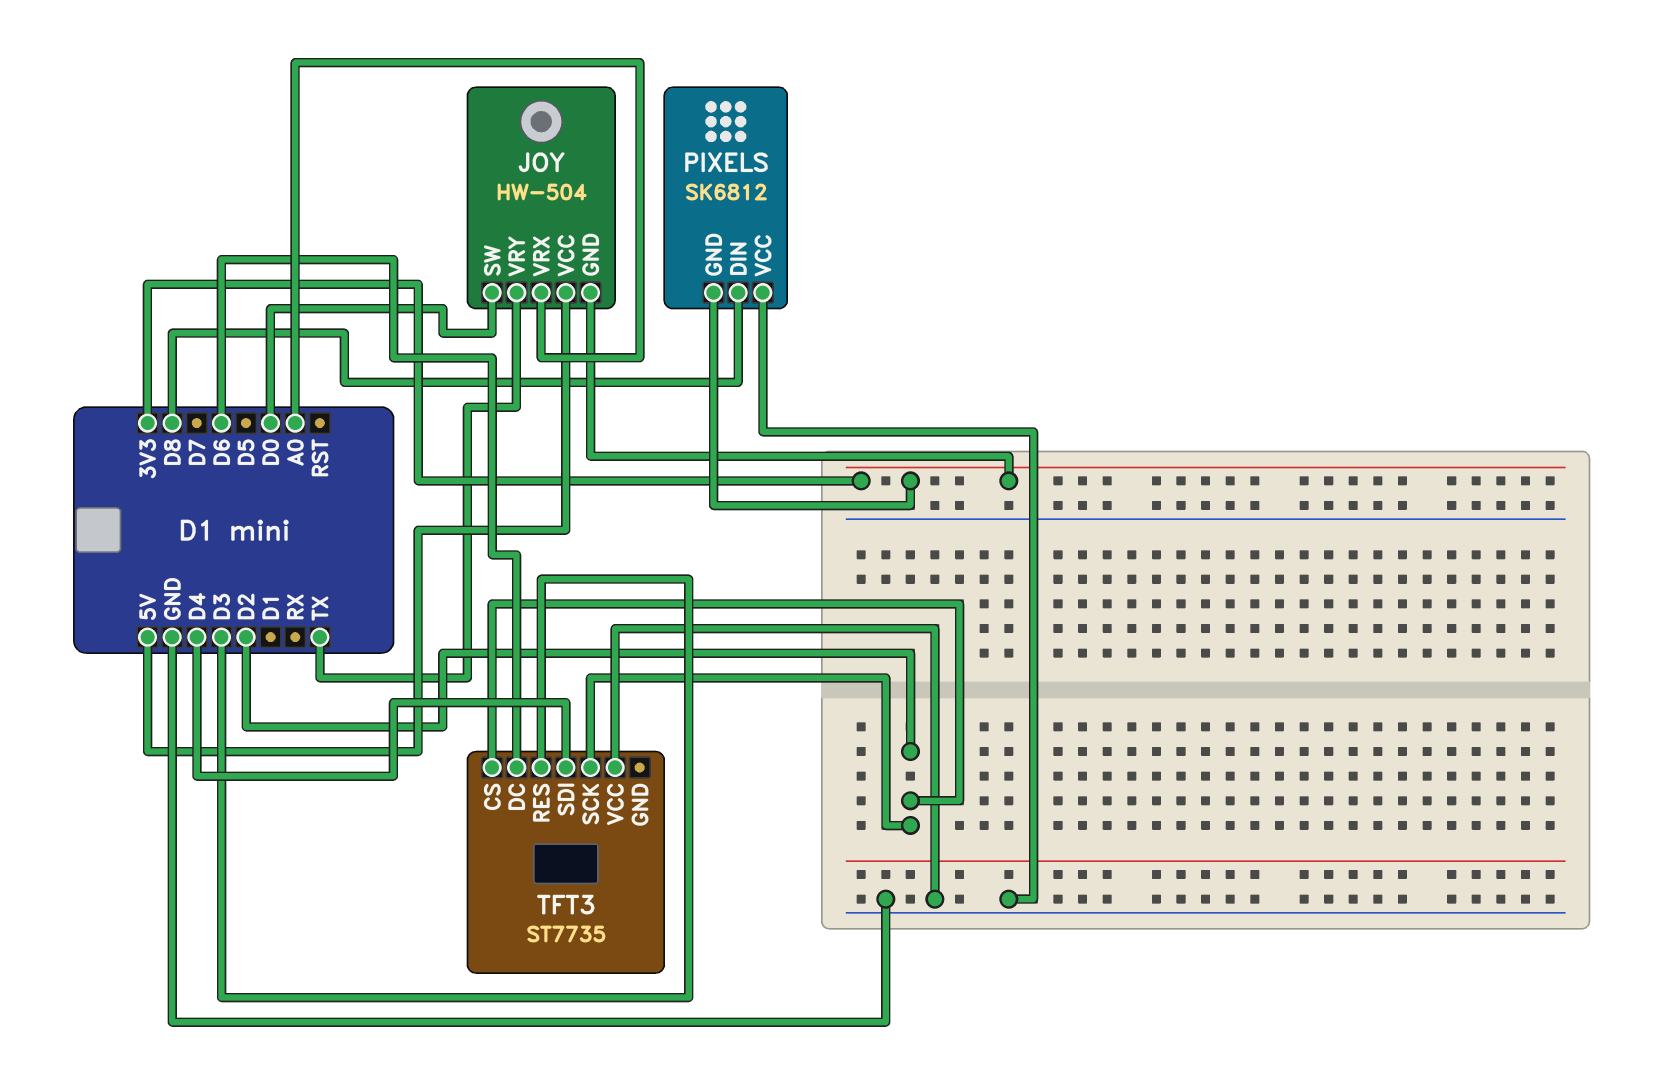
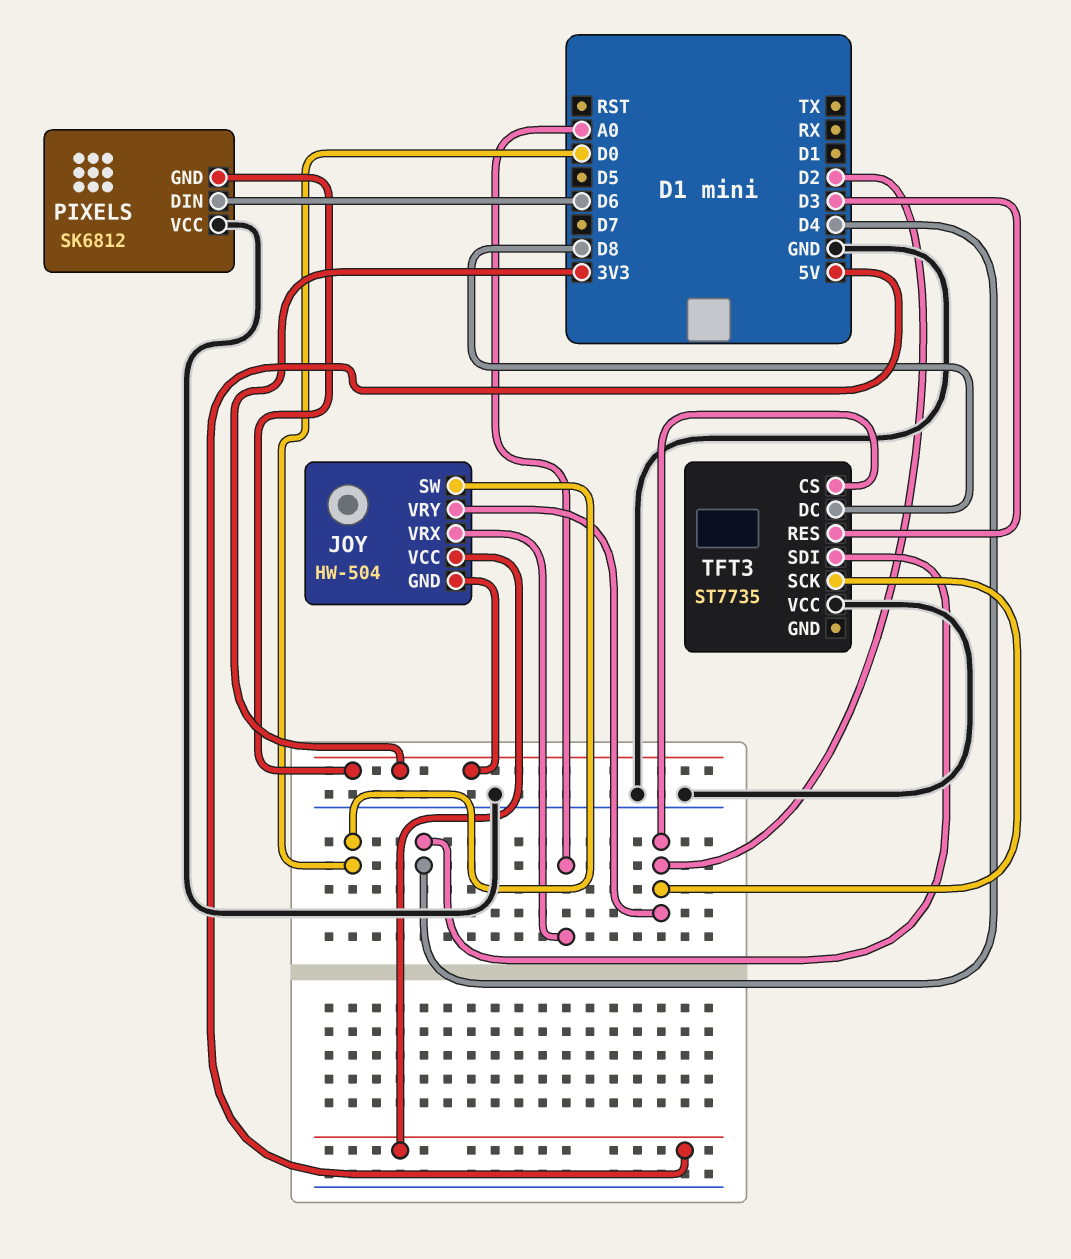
JOY pin VRY: TX -> D2
PIXELS pin DIN: D8 -> D6
TFT3 pin DC: D6 -> D8

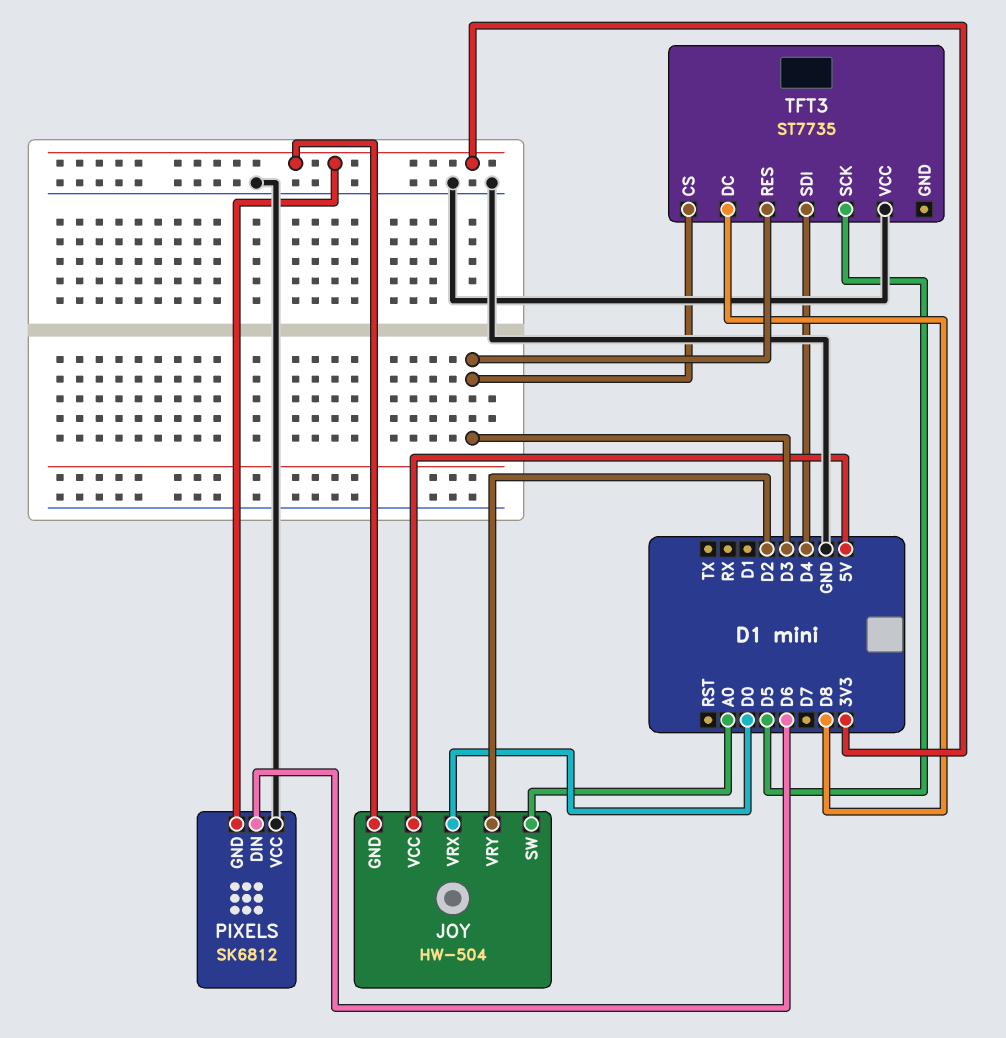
JOY pin SW: D0 -> A0
JOY pin VRX: A0 -> D0
TFT3 pin CS: D2 -> D3
TFT3 pin SCK: D2 -> D5

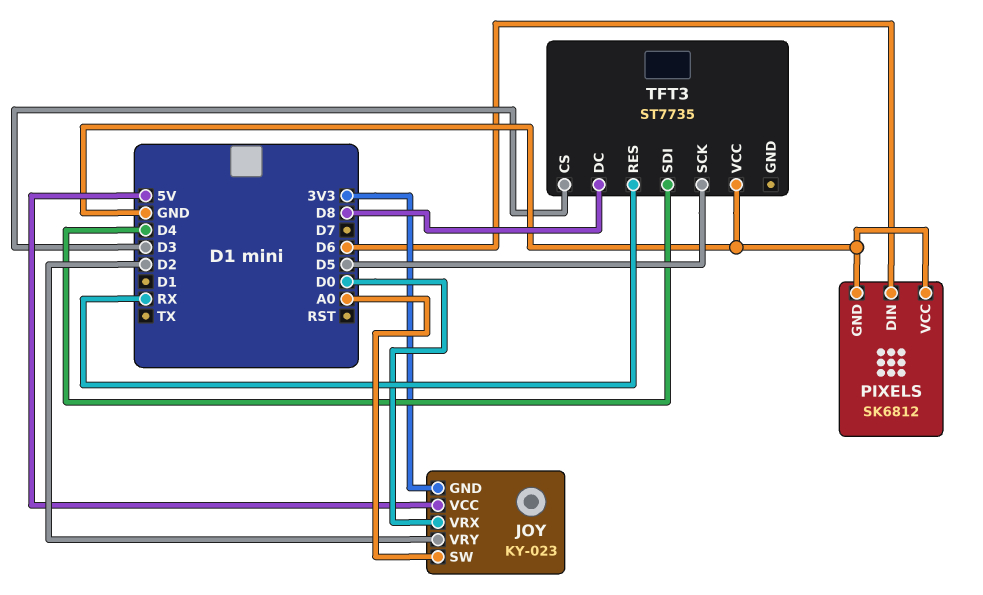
JOY: HW-504 -> KY-023
PIXELS pin GND: 3V3 -> GND
TFT3 pin RES: D3 -> RX

